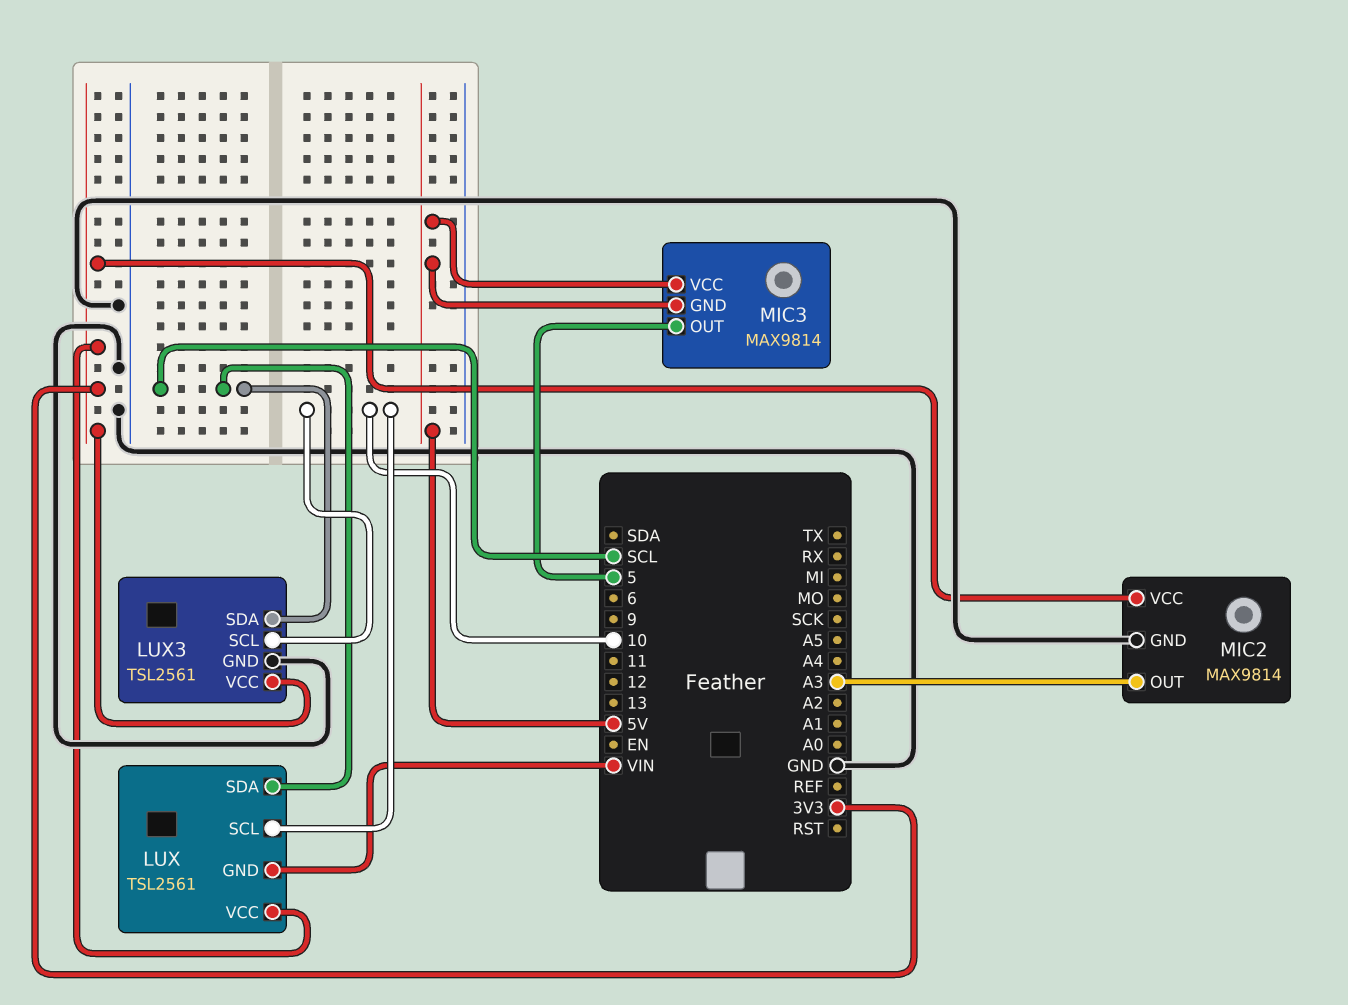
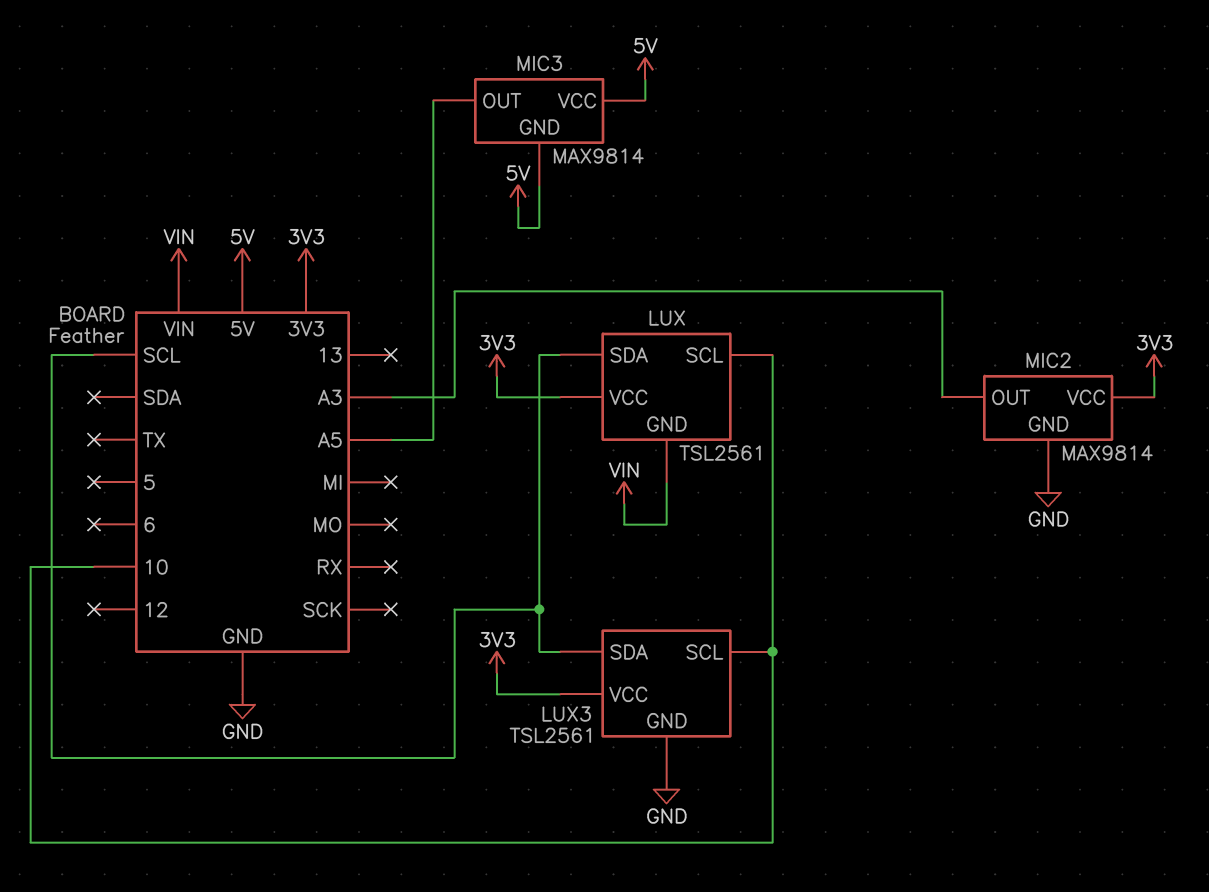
MIC3 pin OUT: 5 -> A5

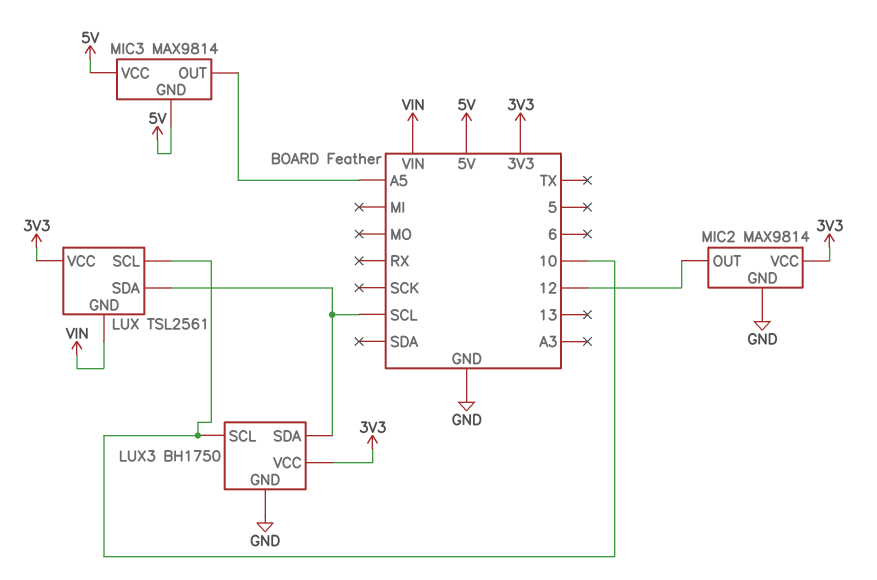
LUX3: TSL2561 -> BH1750
MIC2 pin OUT: A3 -> 12

